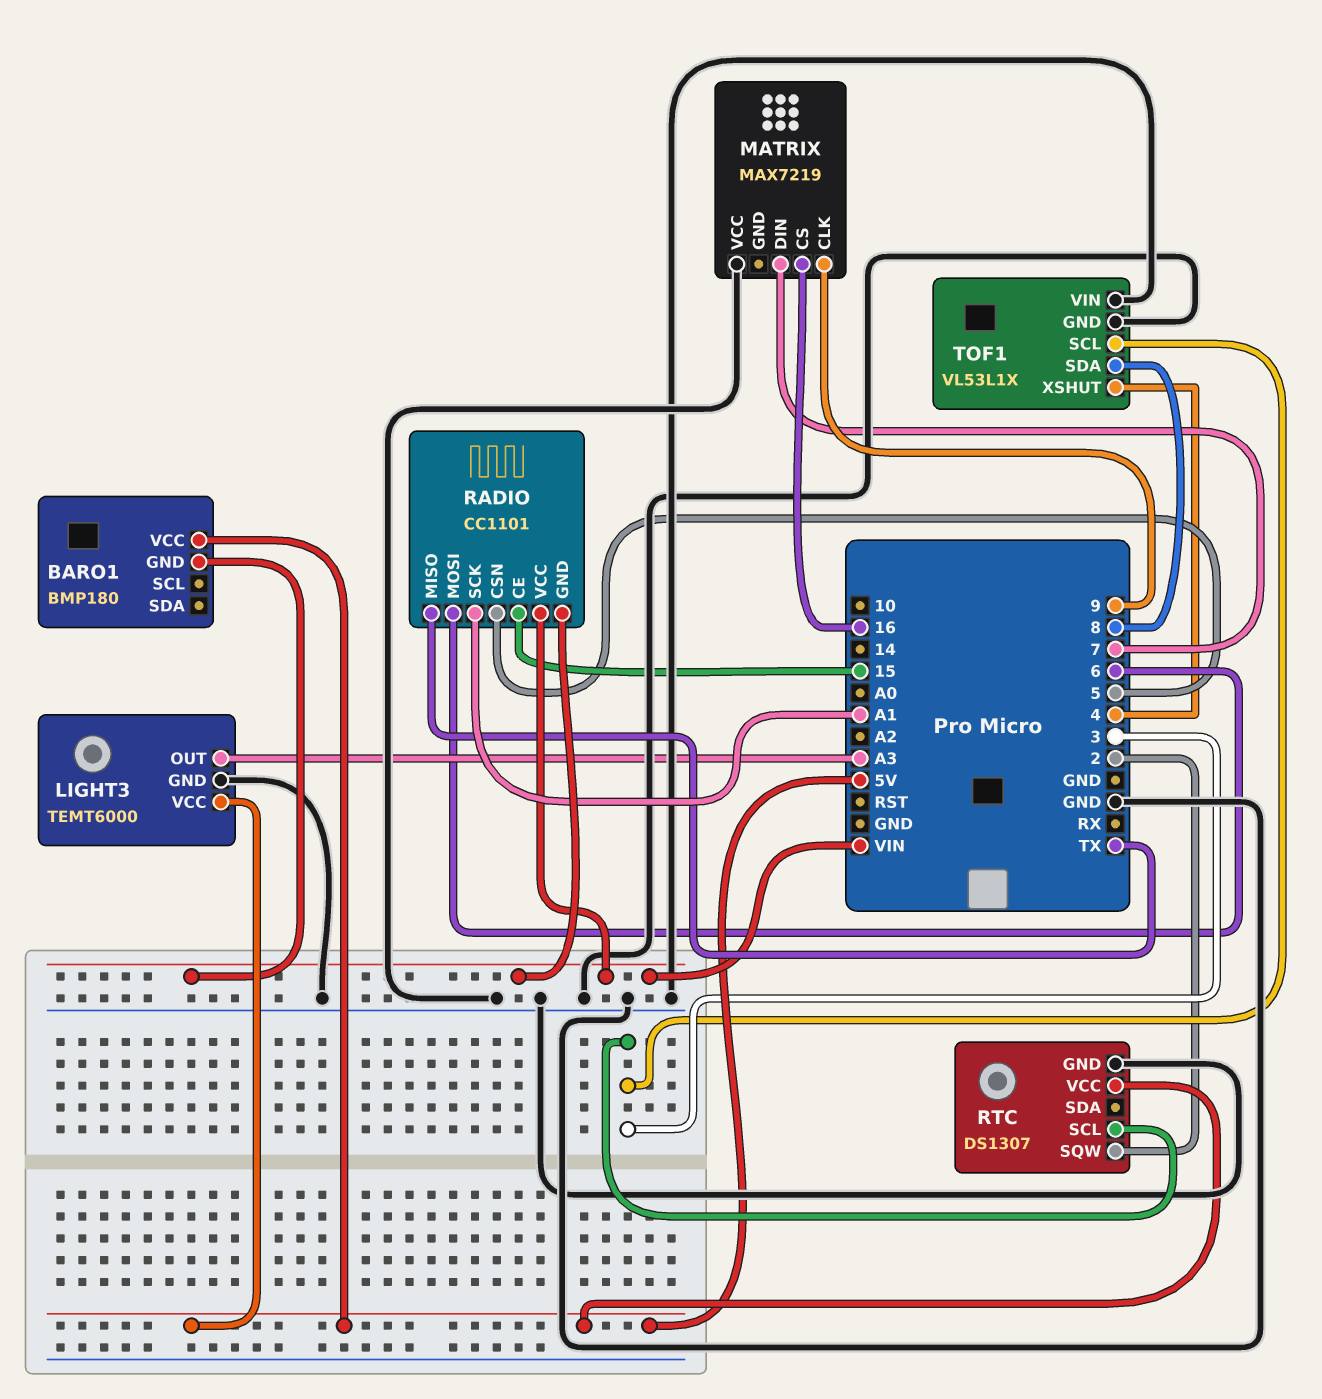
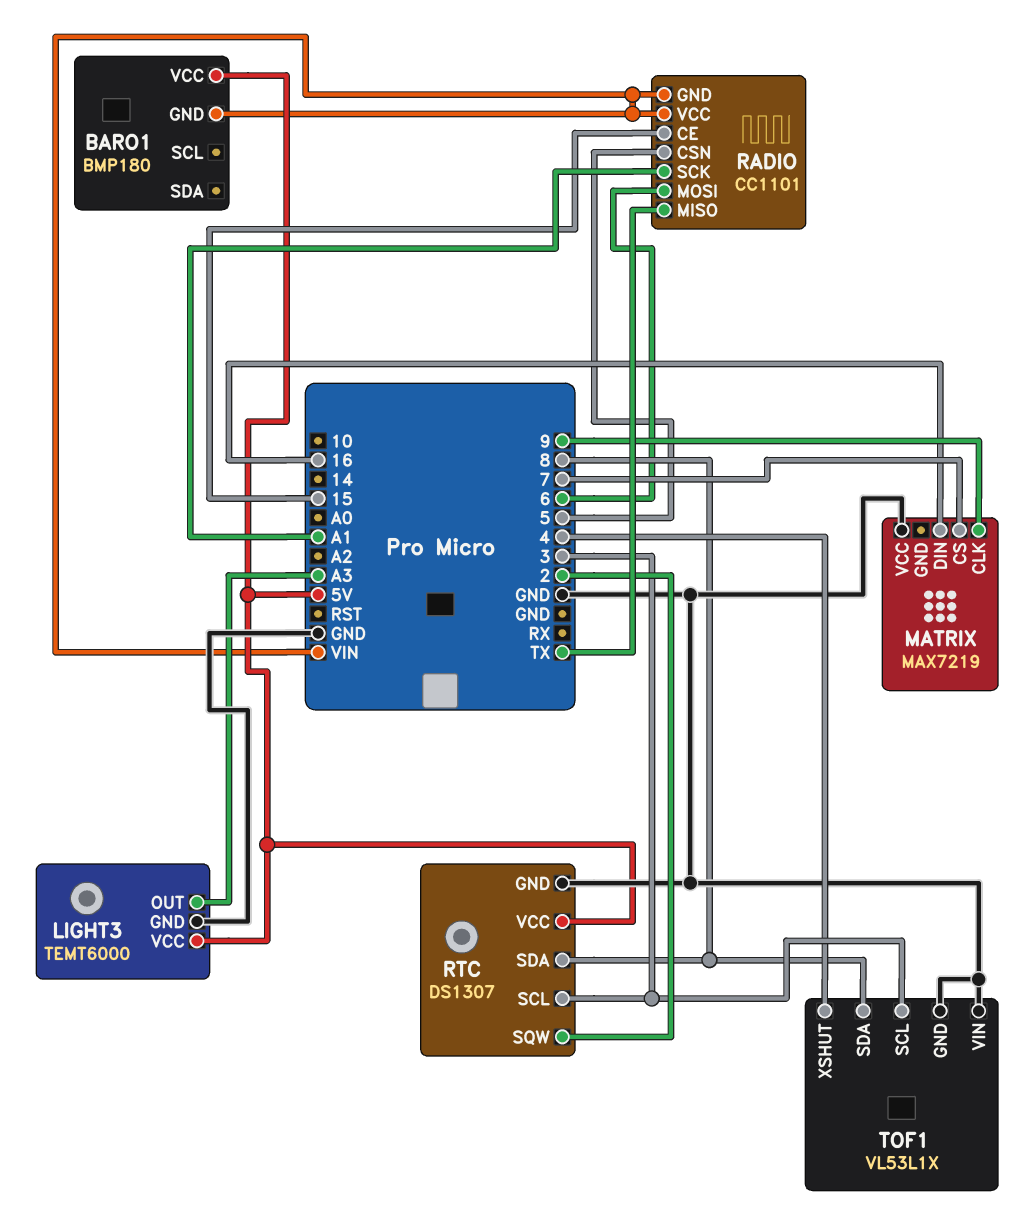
MATRIX pin CS: 16 -> 7
MATRIX pin DIN: 7 -> 16
RTC pin SDA: none -> 8

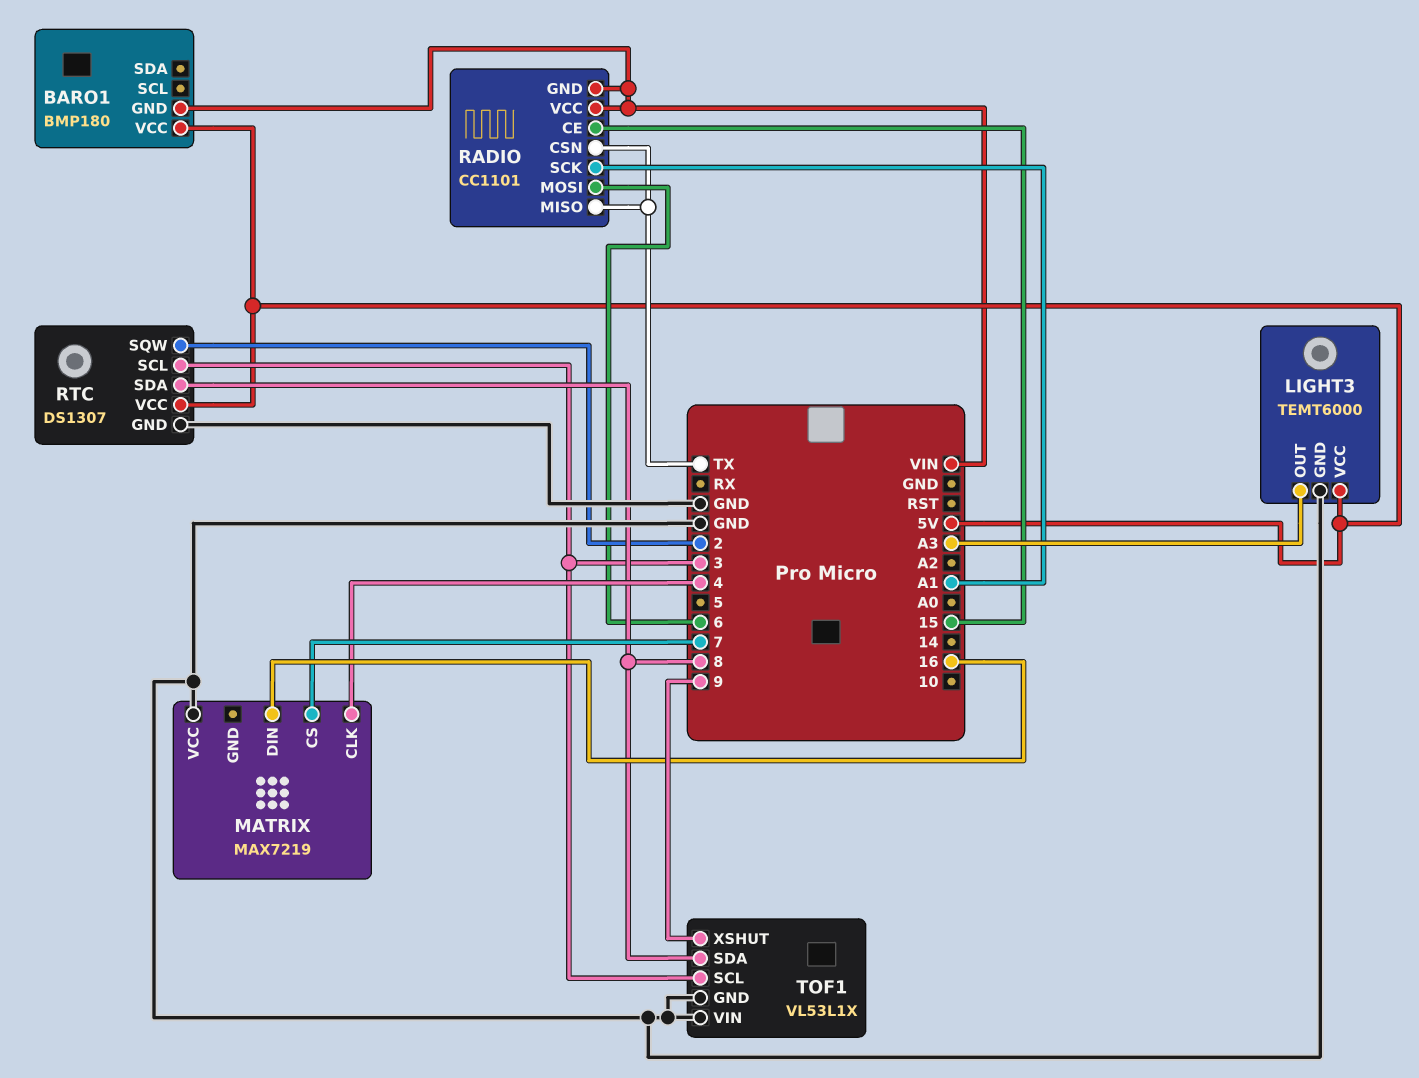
MATRIX pin CLK: 9 -> 4
RADIO pin CSN: 5 -> TX
TOF1 pin XSHUT: 4 -> 9

